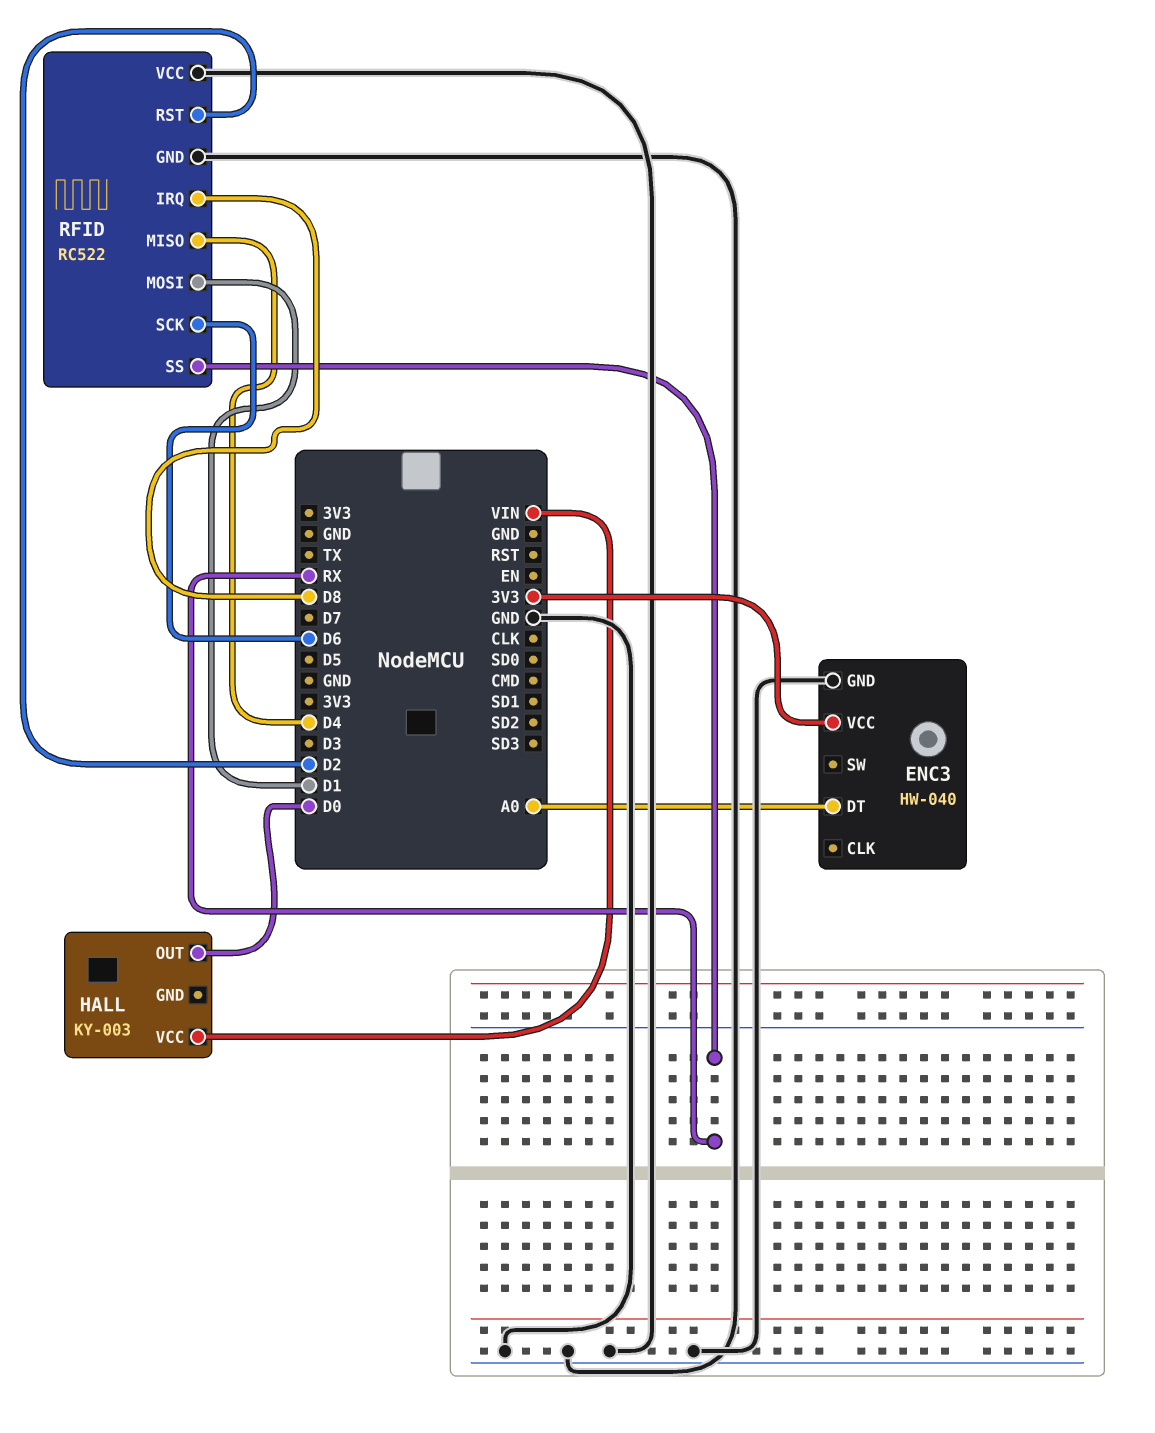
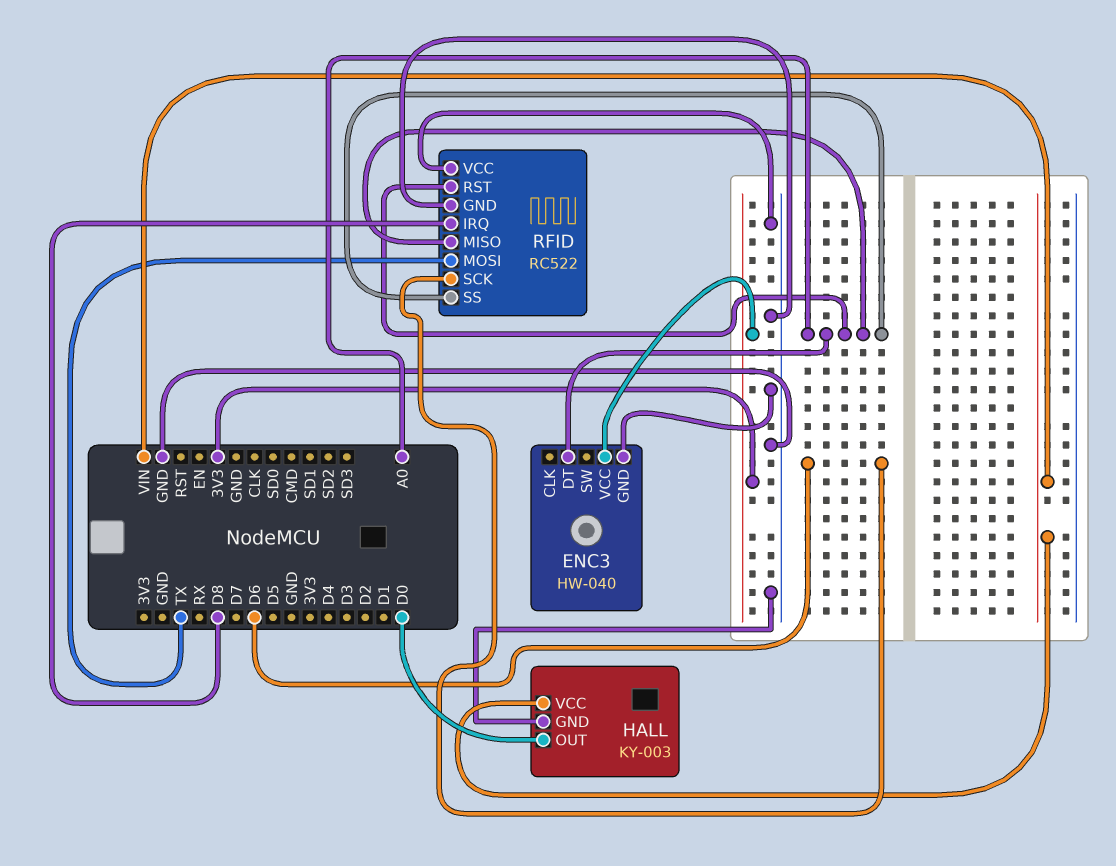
HALL pin GND: none -> GND
RFID pin MISO: D4 -> A0
RFID pin MOSI: D1 -> TX
RFID pin RST: D2 -> A0
RFID pin SS: RX -> A0

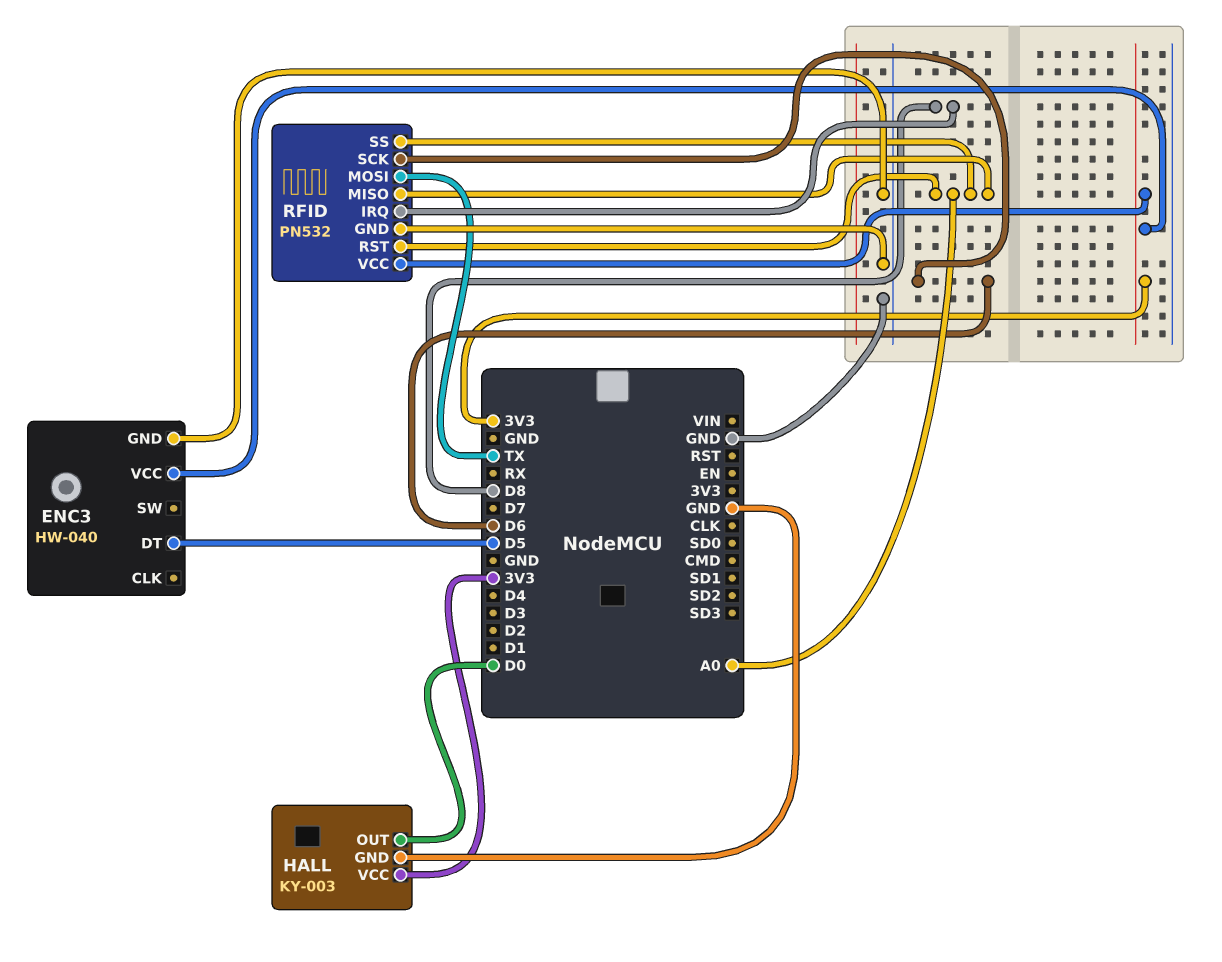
ENC3 pin DT: A0 -> D5
HALL pin VCC: VIN -> 3V3
RFID: RC522 -> PN532
RFID pin VCC: GND -> 3V3

